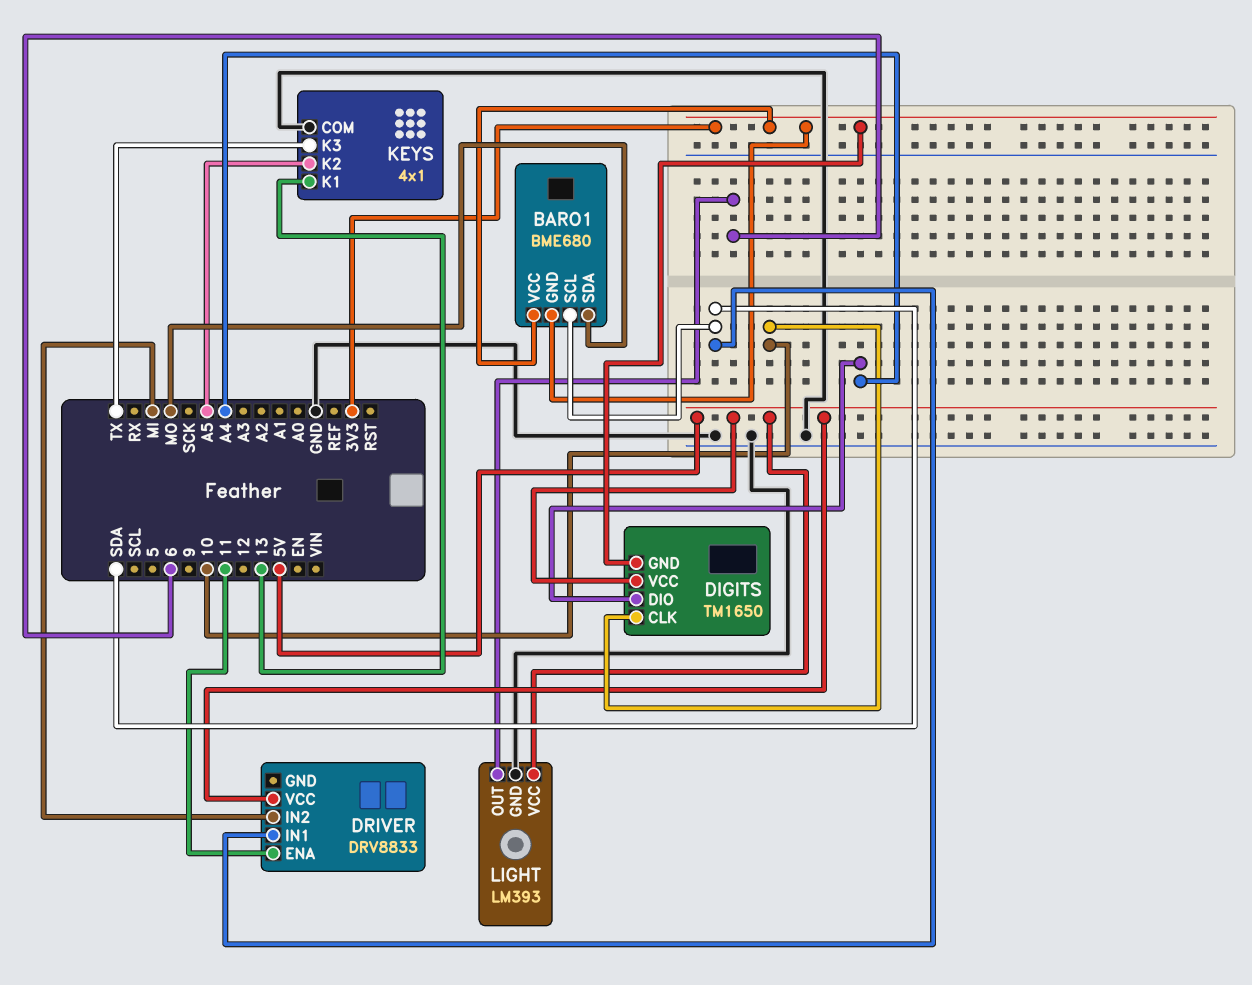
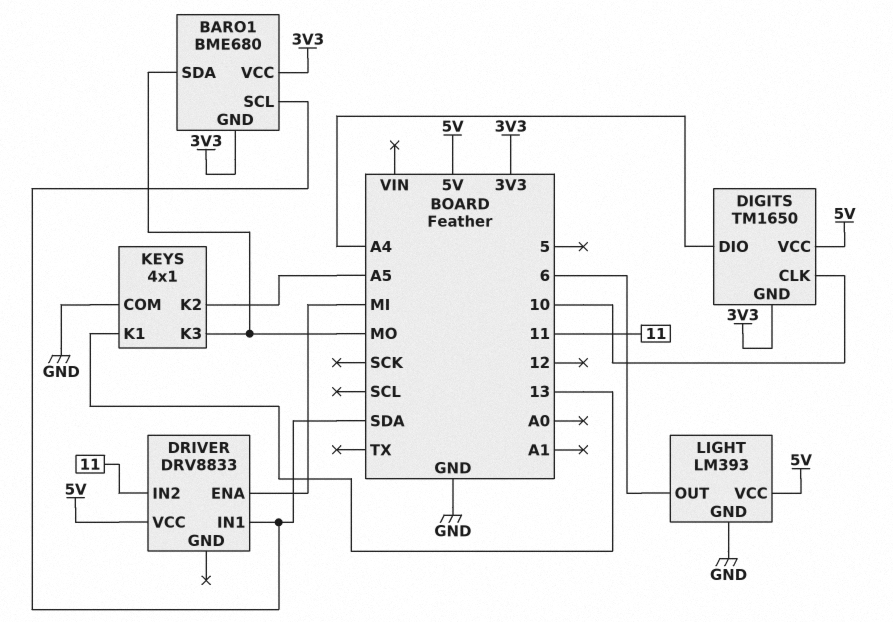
DRIVER pin ENA: 11 -> MI
DRIVER pin IN2: MI -> 11
KEYS pin K3: TX -> MO

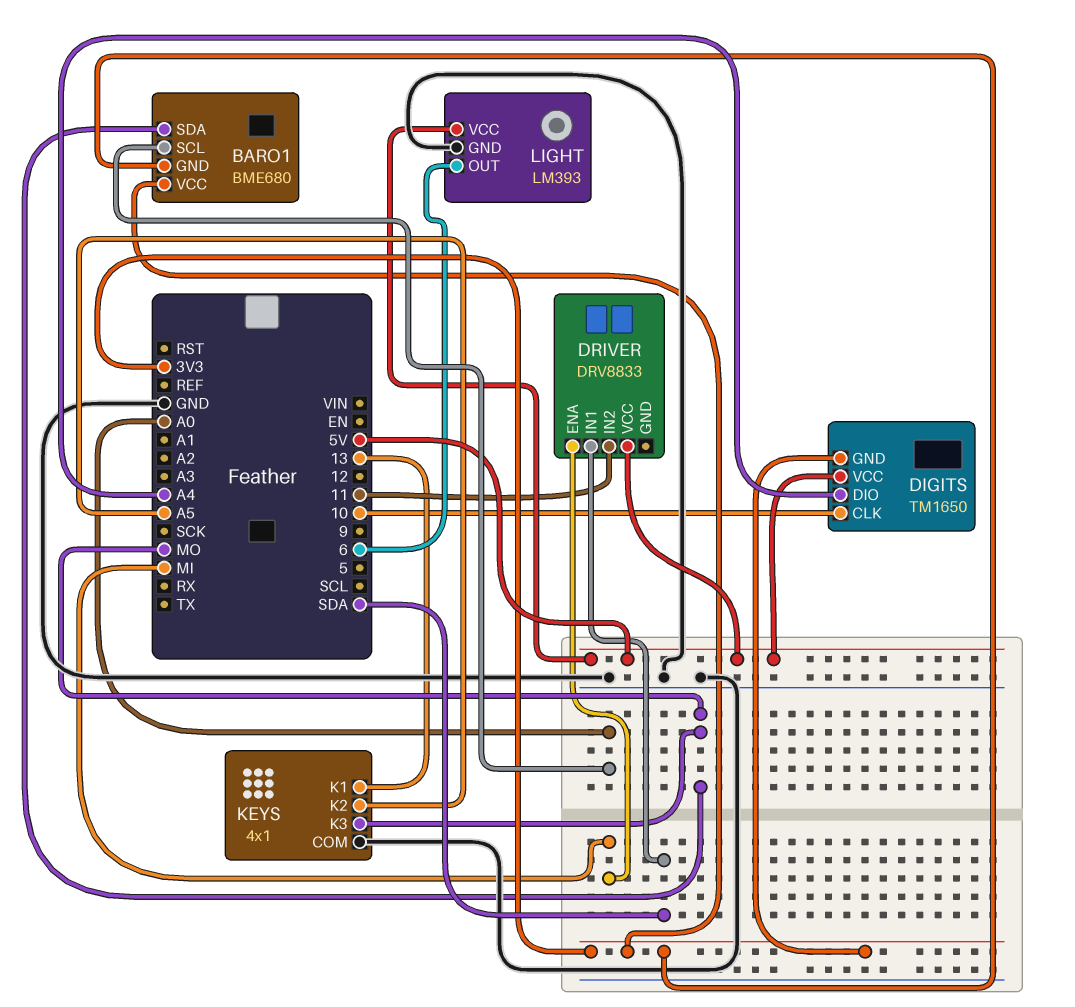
BARO1 pin SCL: SDA -> A0

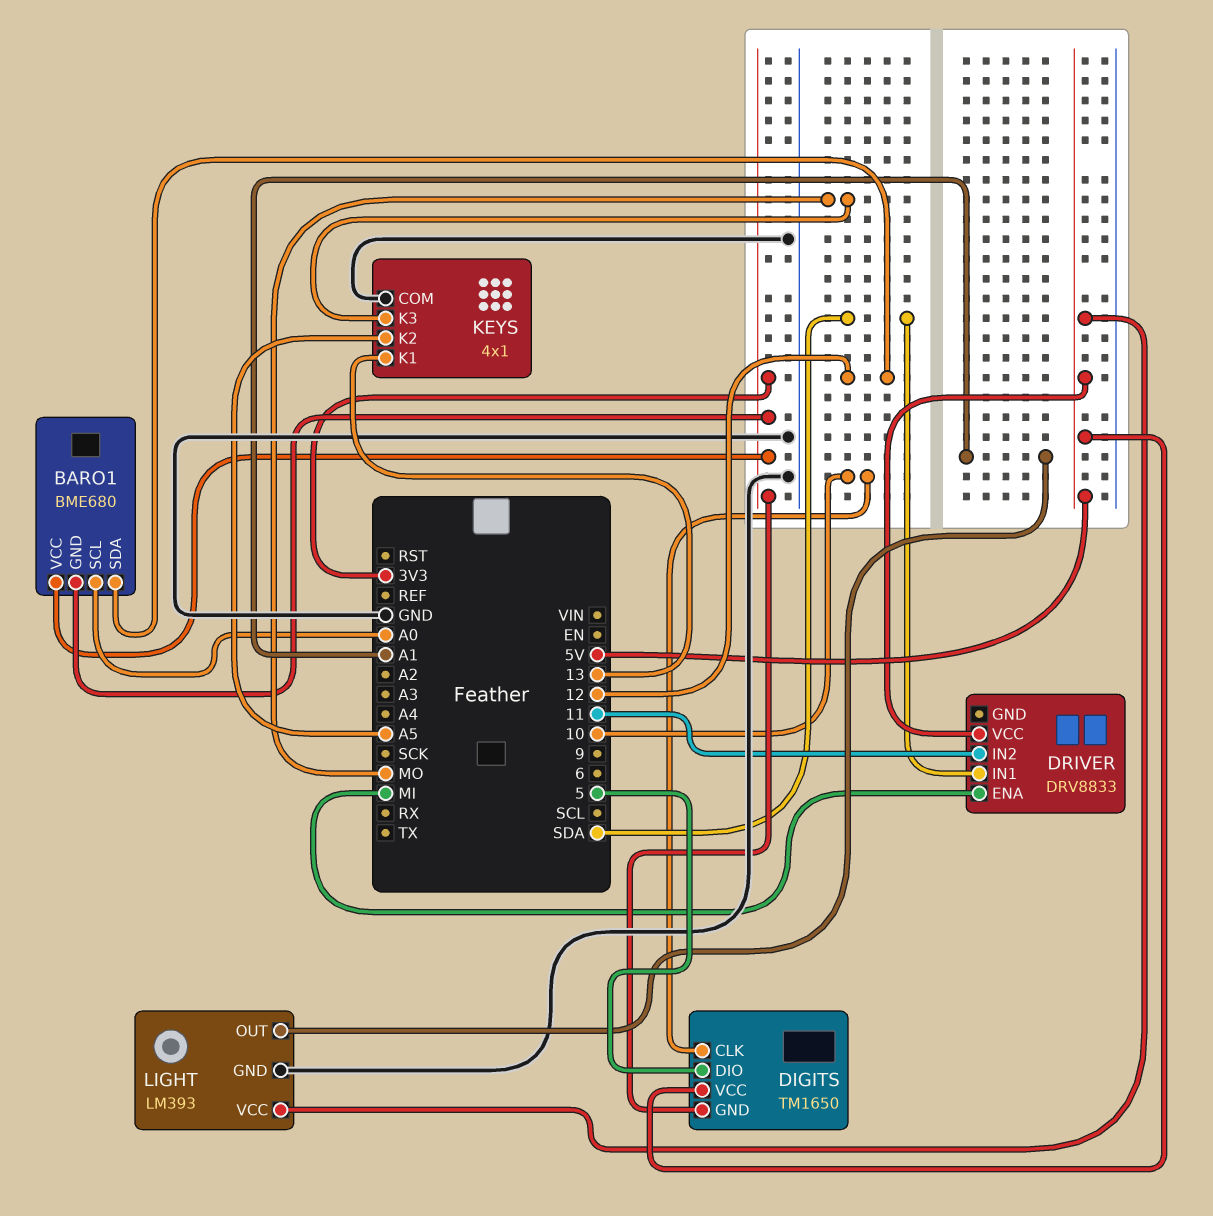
BARO1 pin SDA: MO -> 12
DIGITS pin DIO: A4 -> 5
LIGHT pin OUT: 6 -> A1

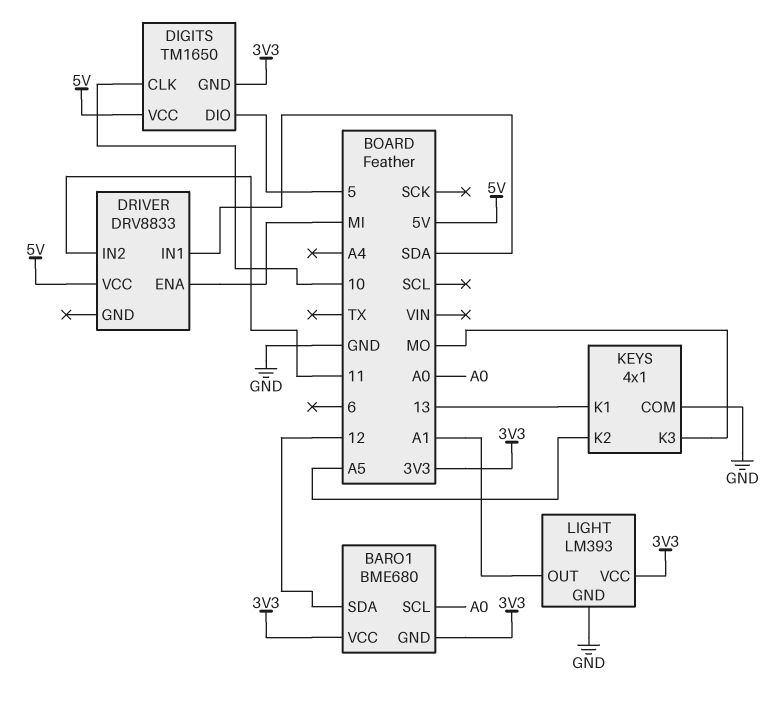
LIGHT pin VCC: 5V -> 3V3

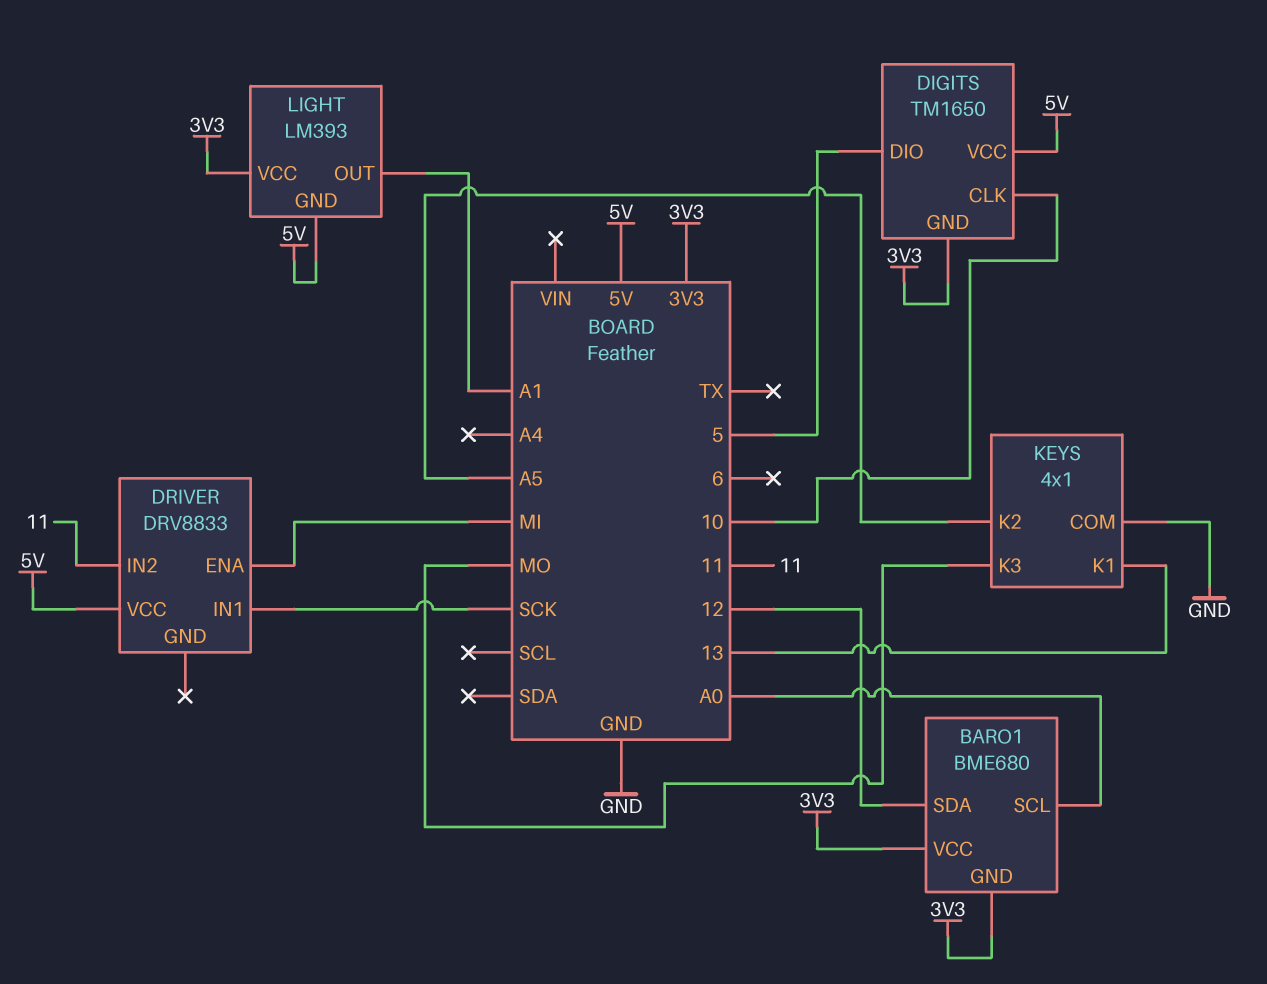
DRIVER pin IN1: SDA -> SCK
LIGHT pin GND: GND -> 5V

